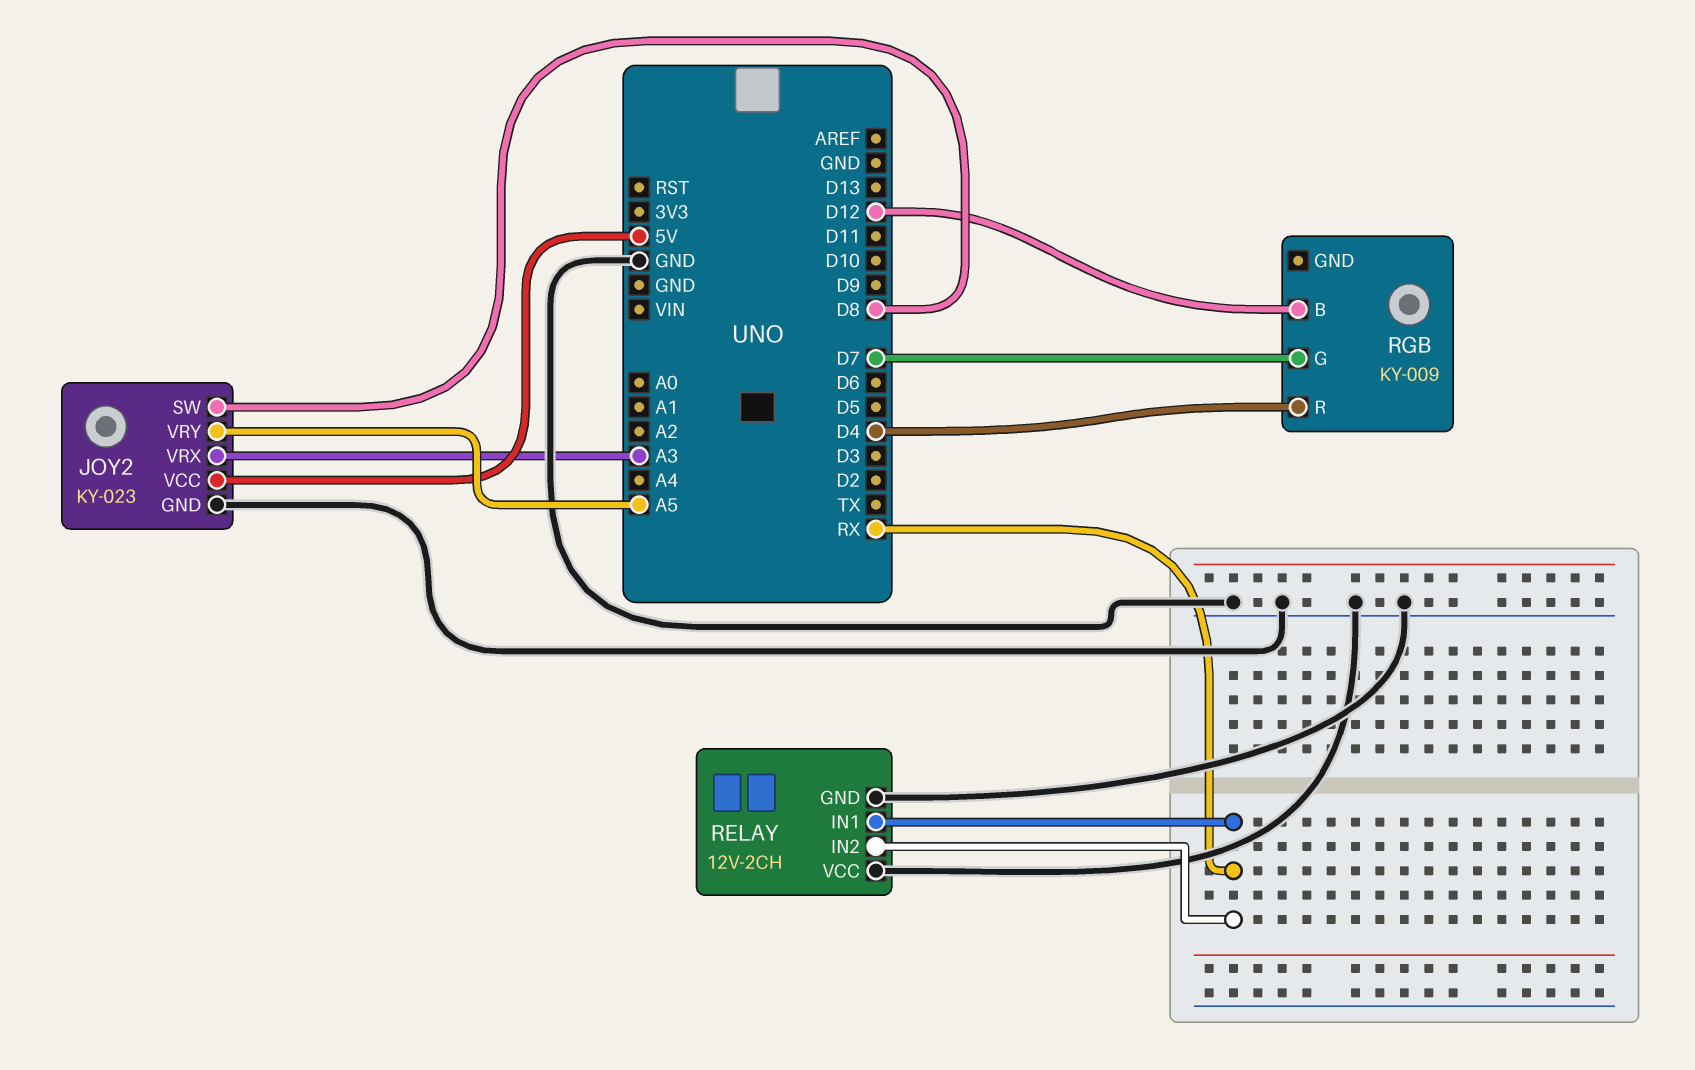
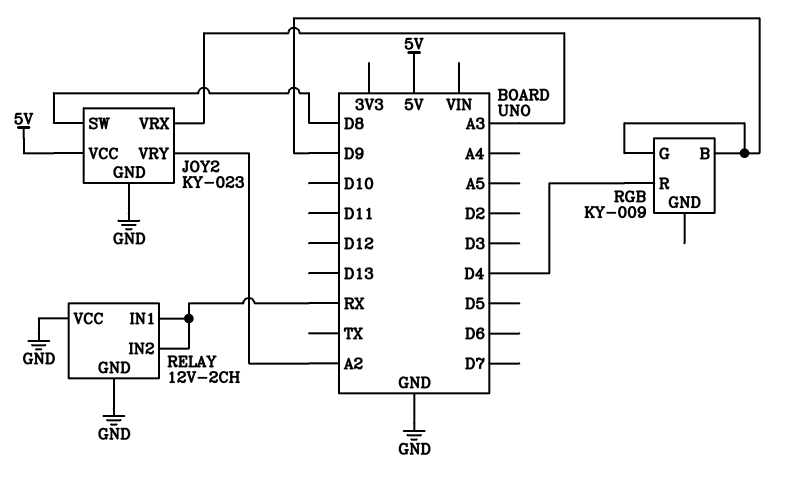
JOY2 pin VRY: A5 -> A2
RGB pin B: D12 -> D9
RGB pin G: D7 -> D9

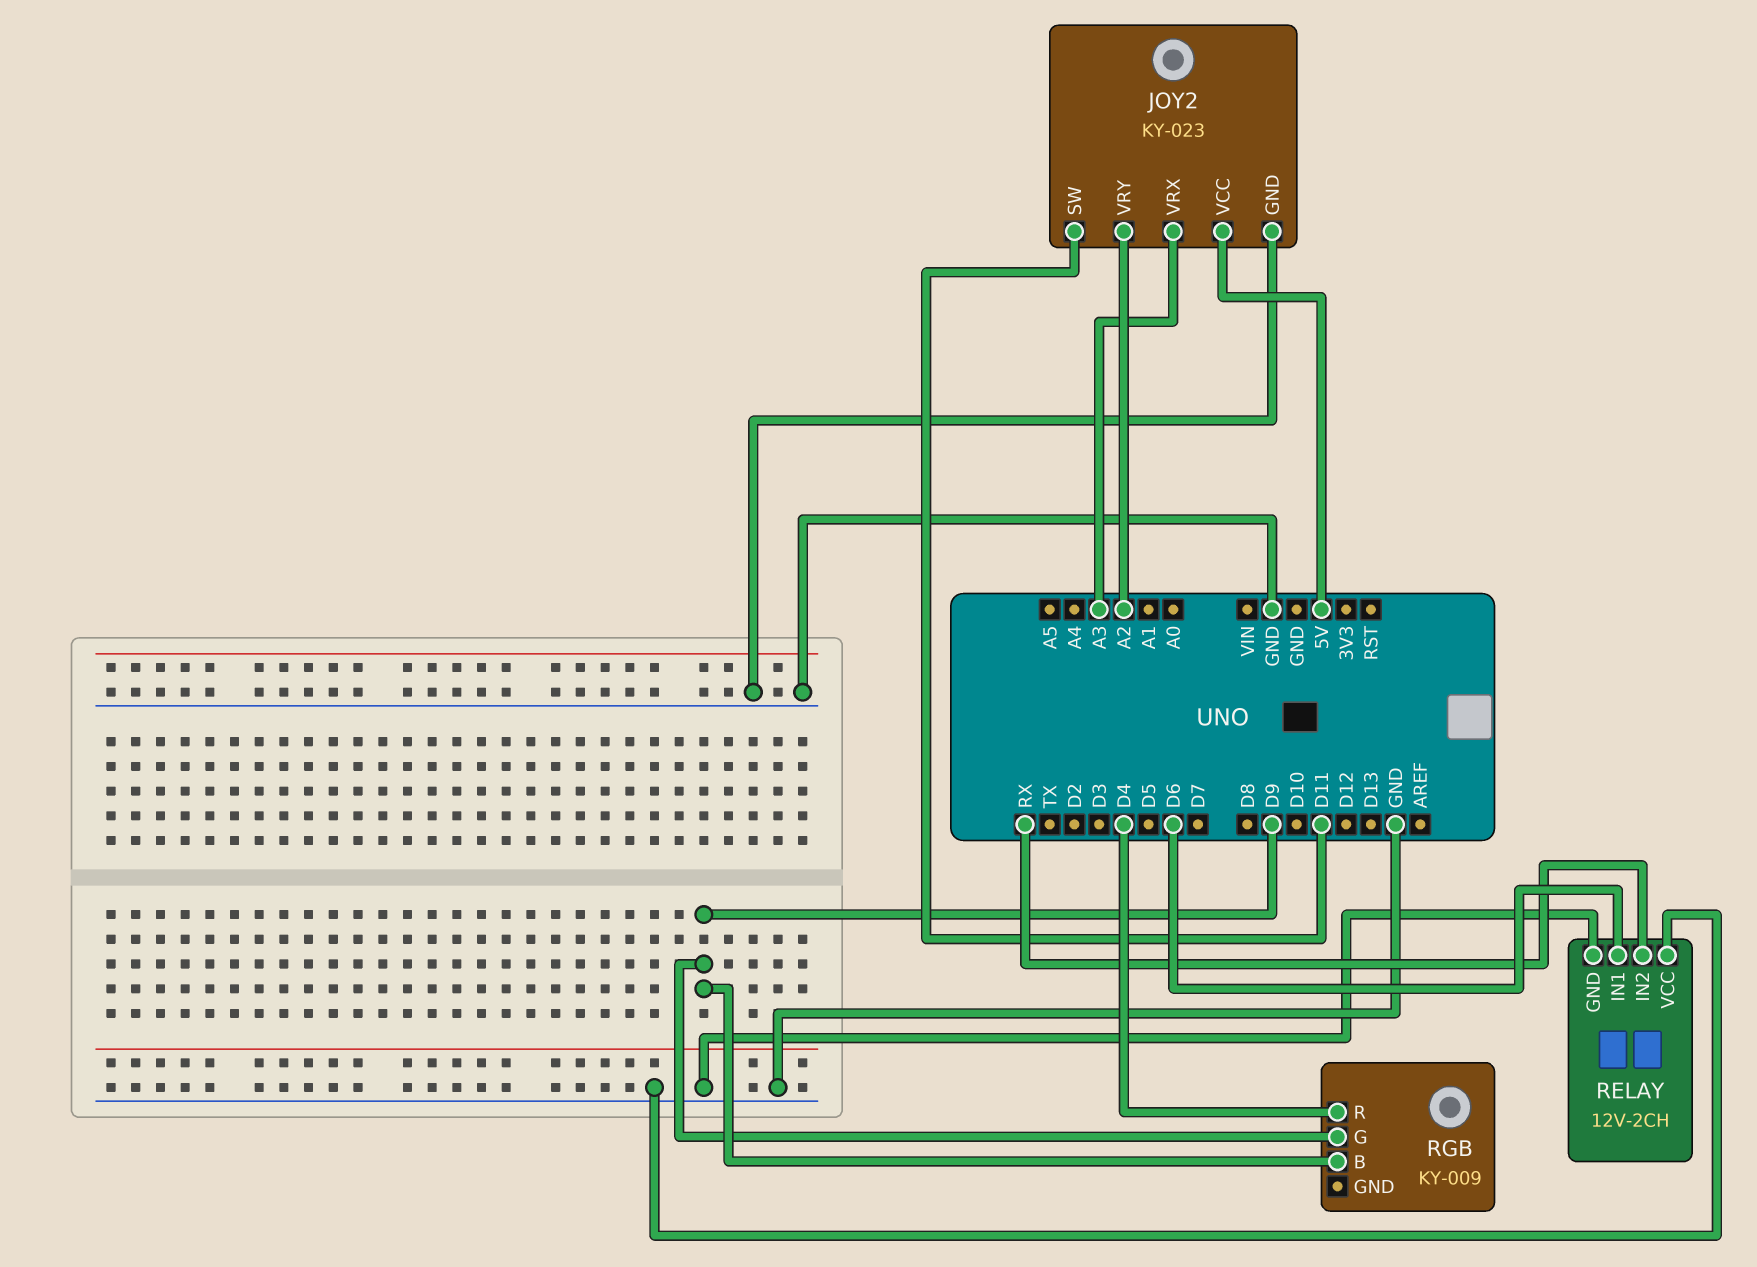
JOY2 pin SW: D8 -> D11
RELAY pin IN1: RX -> D6

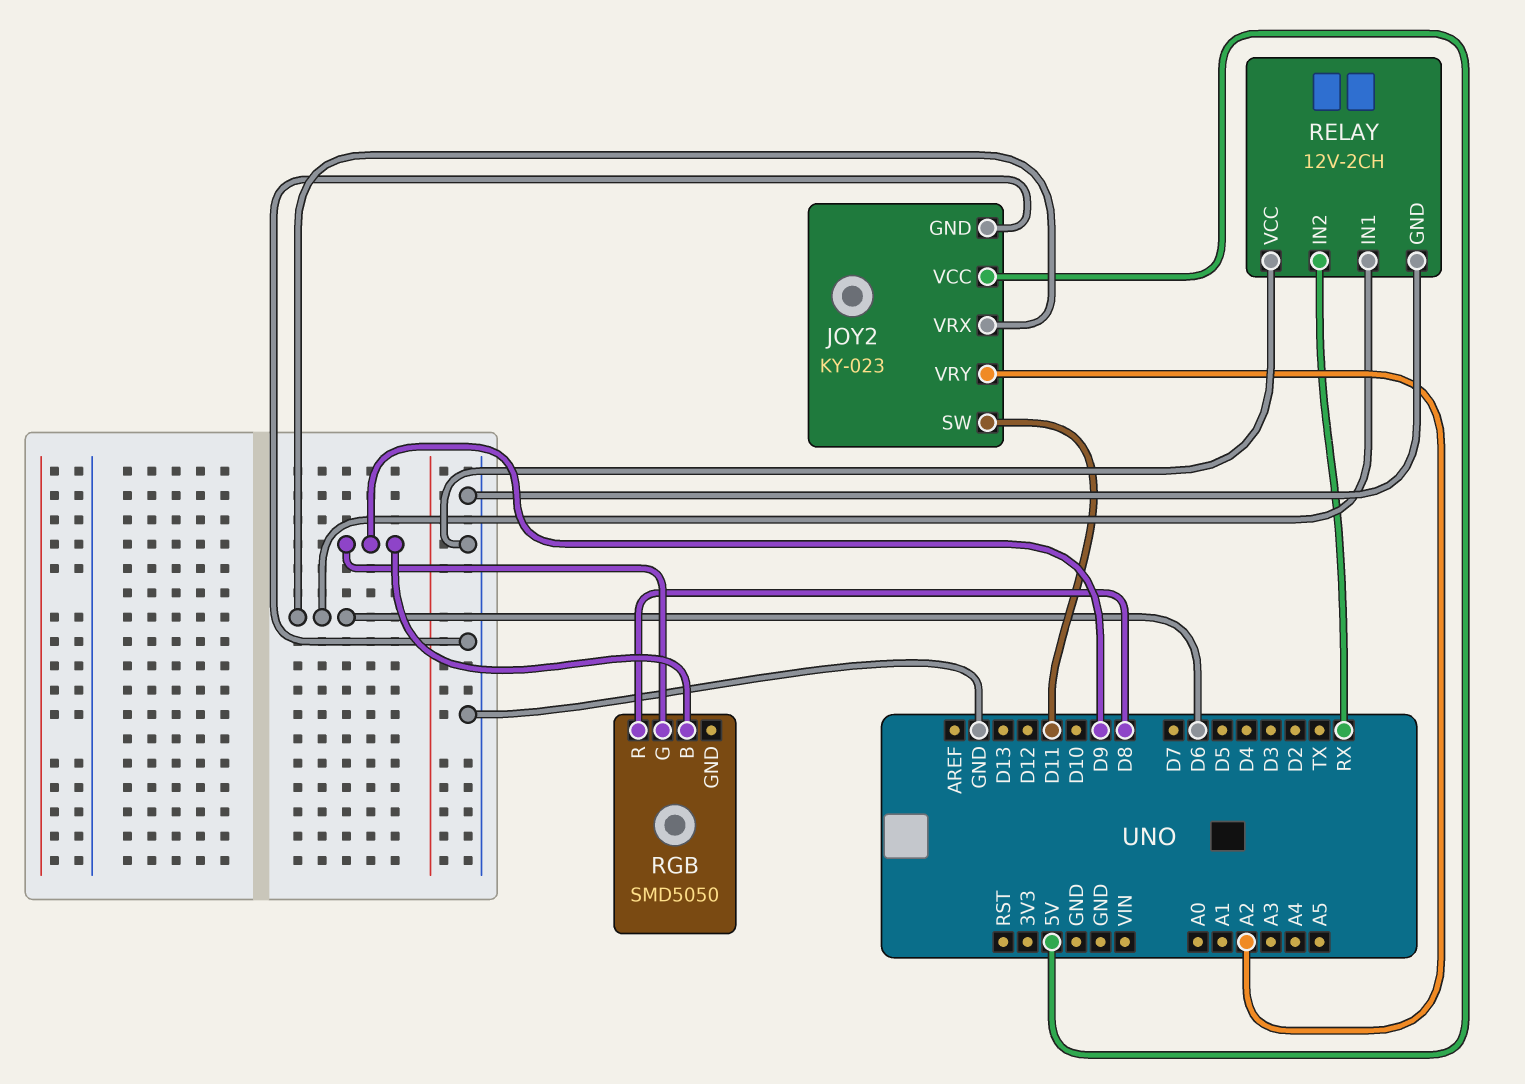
JOY2 pin VRX: A3 -> D6
RGB: KY-009 -> SMD5050
RGB pin R: D4 -> D8

